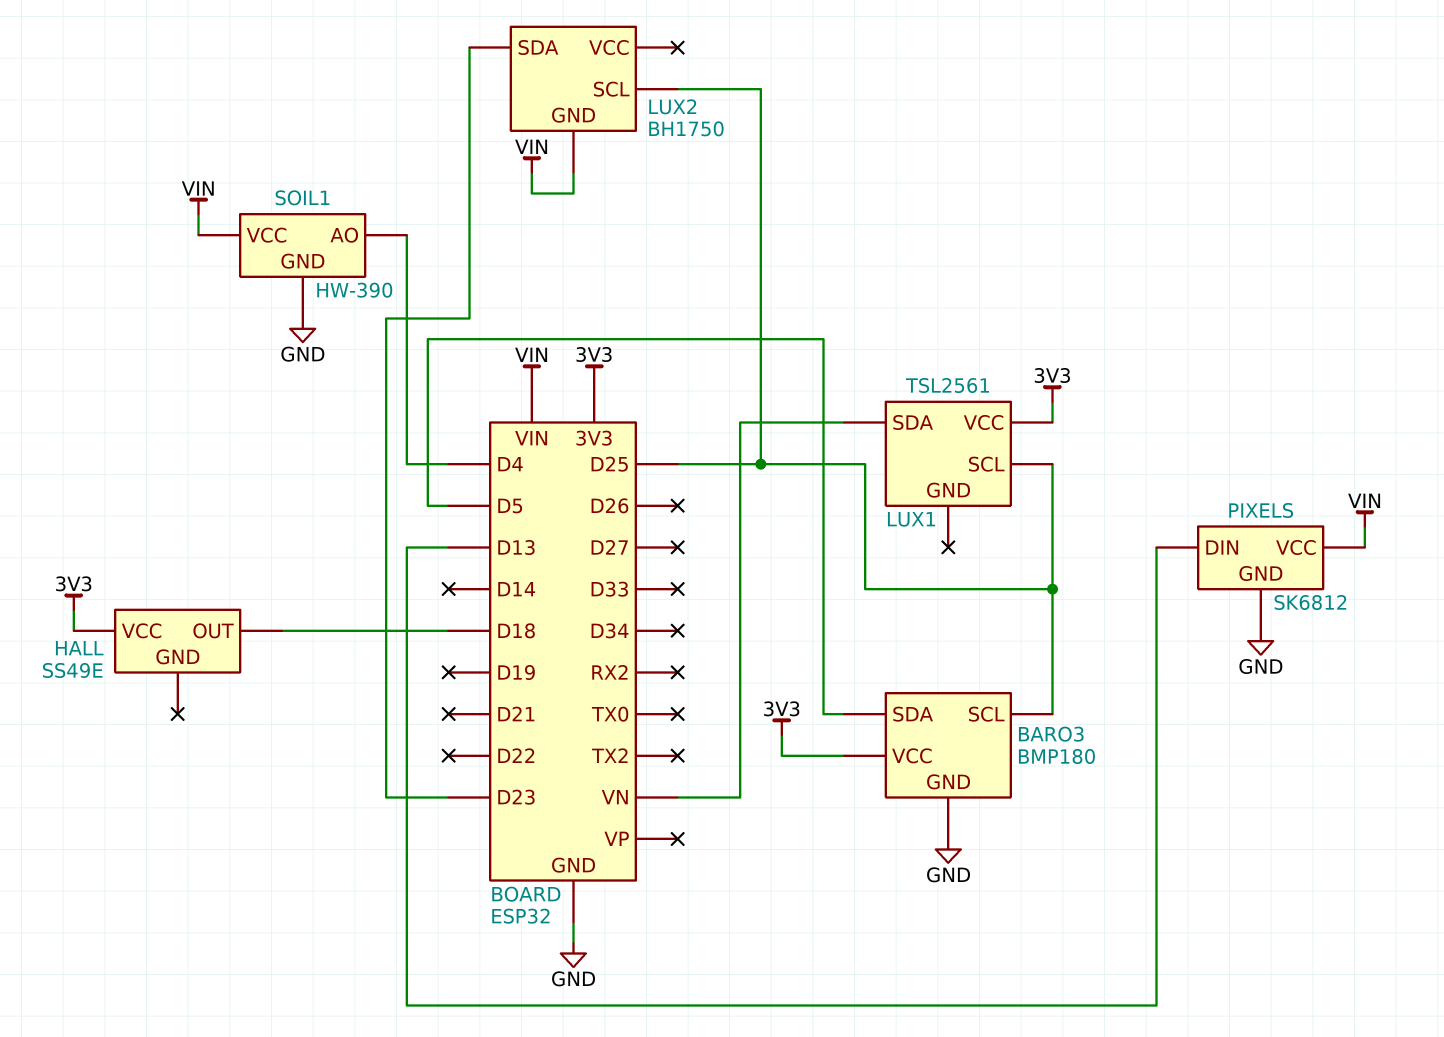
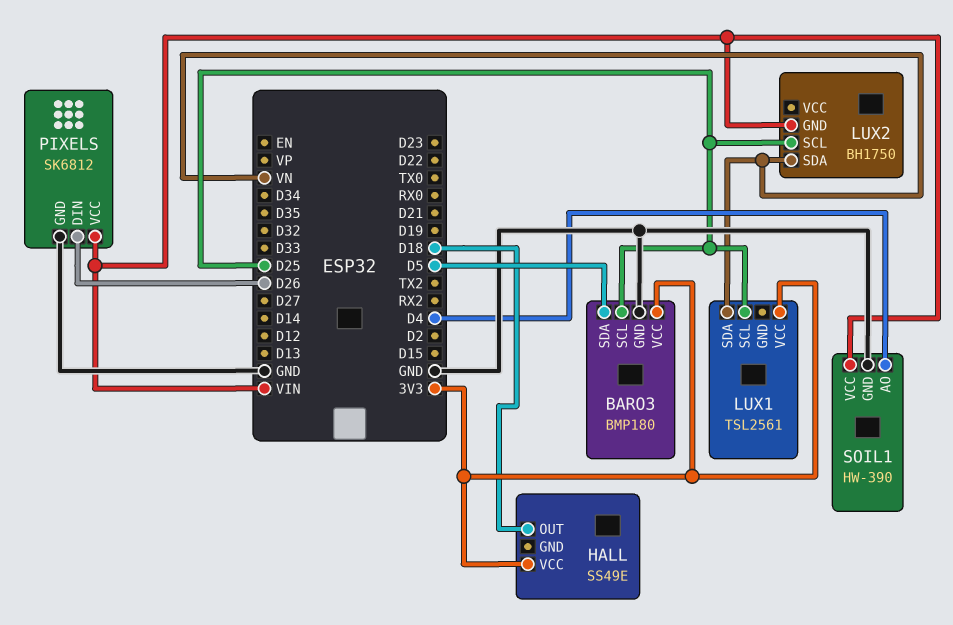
LUX2 pin SDA: D23 -> VN
PIXELS pin DIN: D13 -> D26

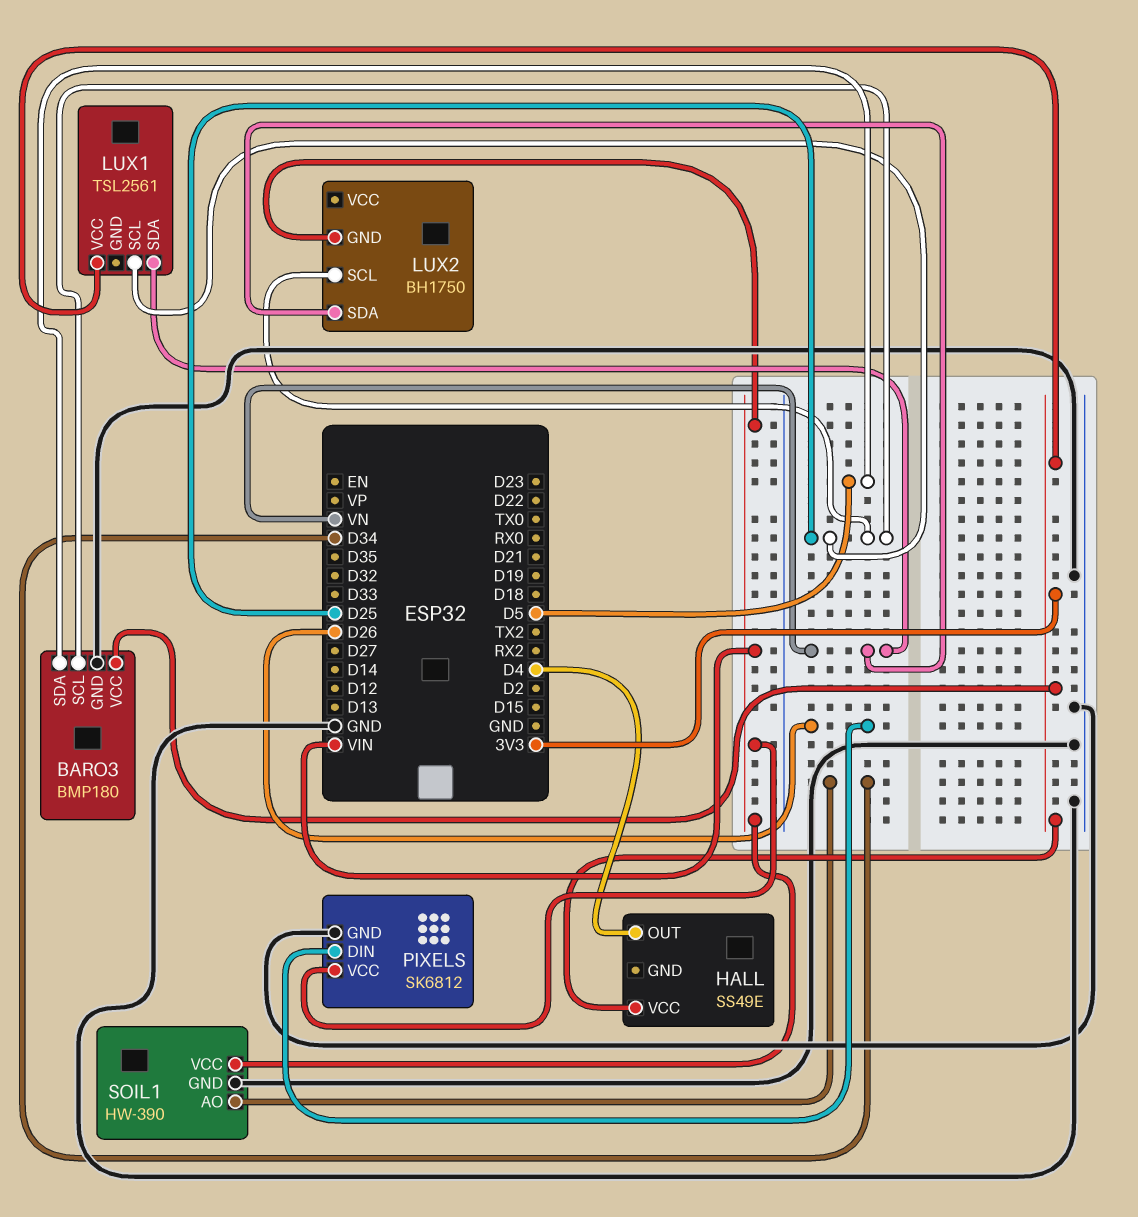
HALL pin OUT: D18 -> D4
SOIL1 pin AO: D4 -> D34

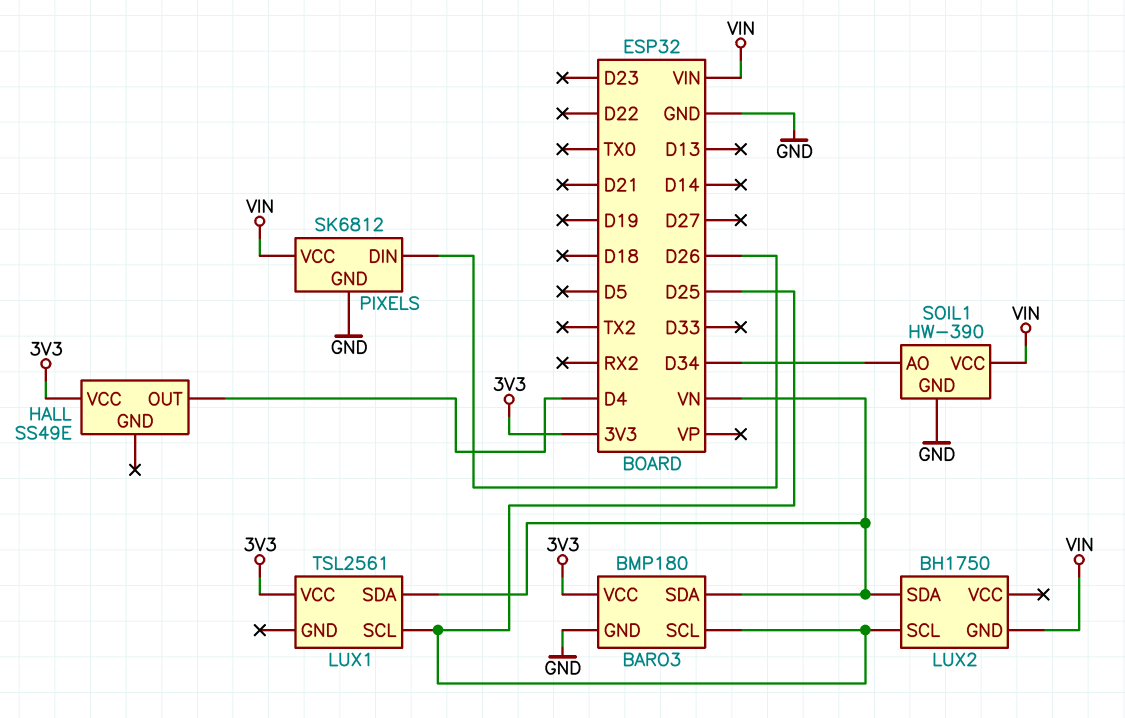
BARO3 pin SDA: D5 -> VN

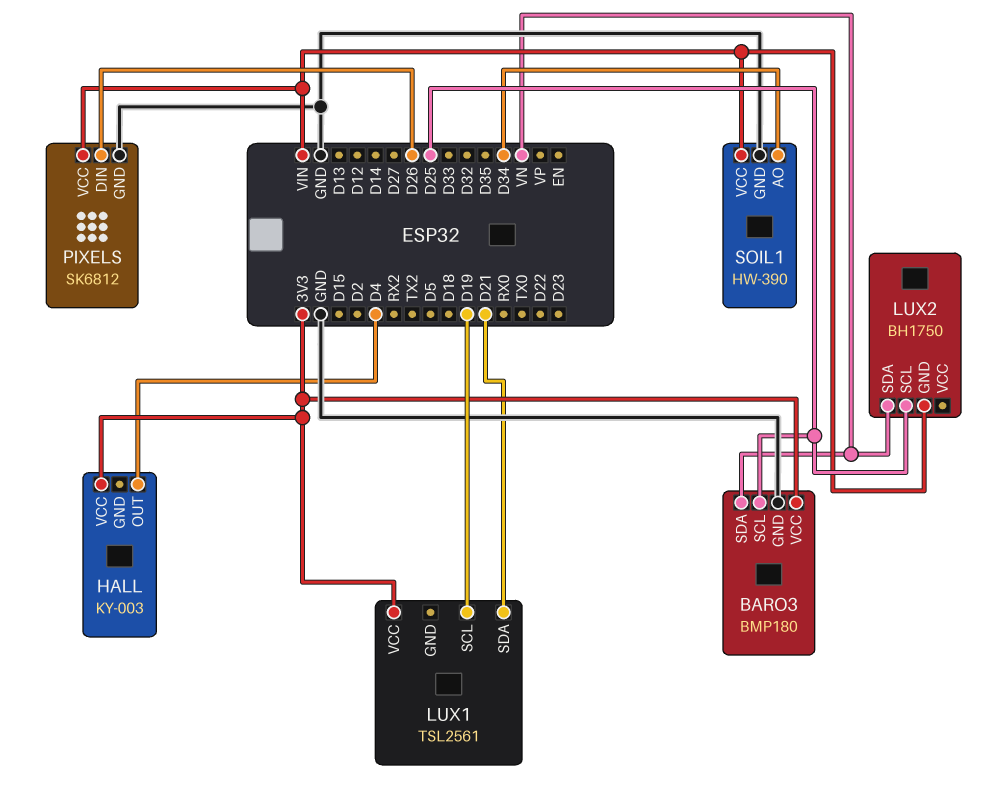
HALL: SS49E -> KY-003
LUX1 pin SCL: D25 -> D19
LUX1 pin SDA: VN -> D21

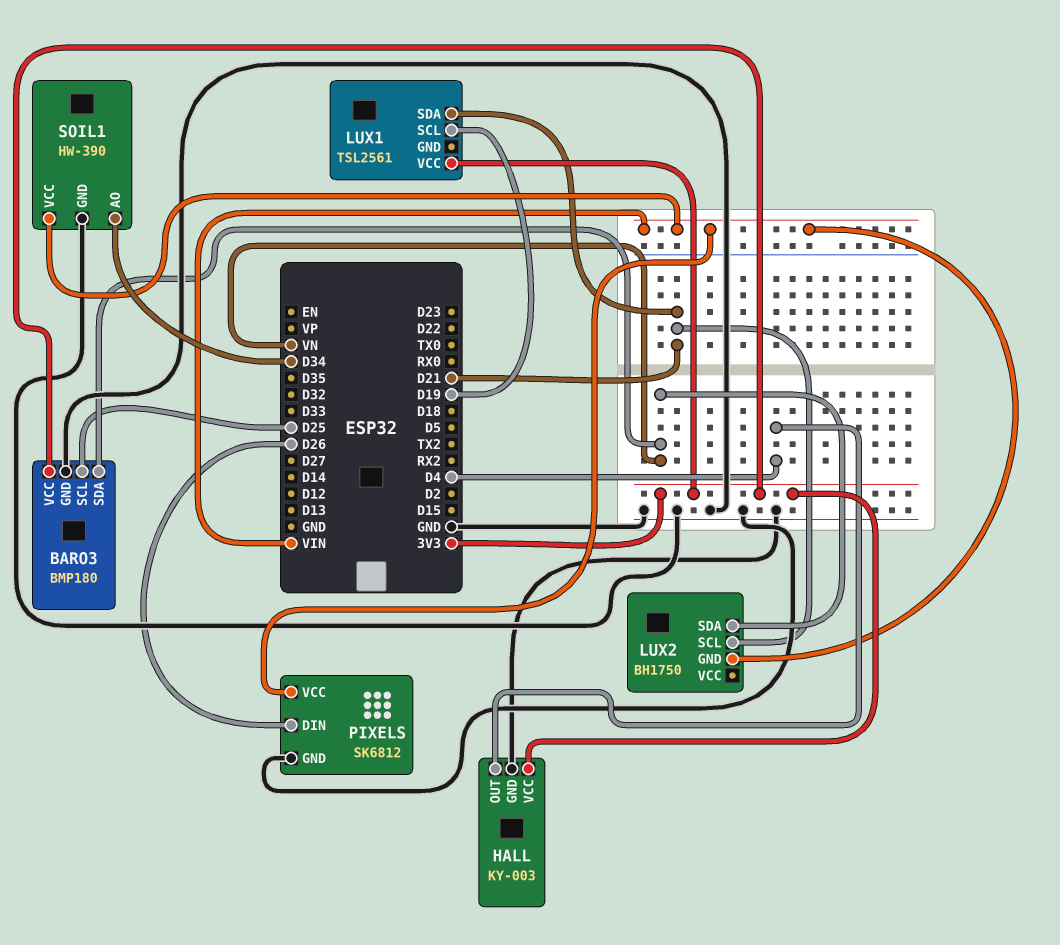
HALL pin GND: none -> GND
LUX2 pin SCL: D25 -> D21

